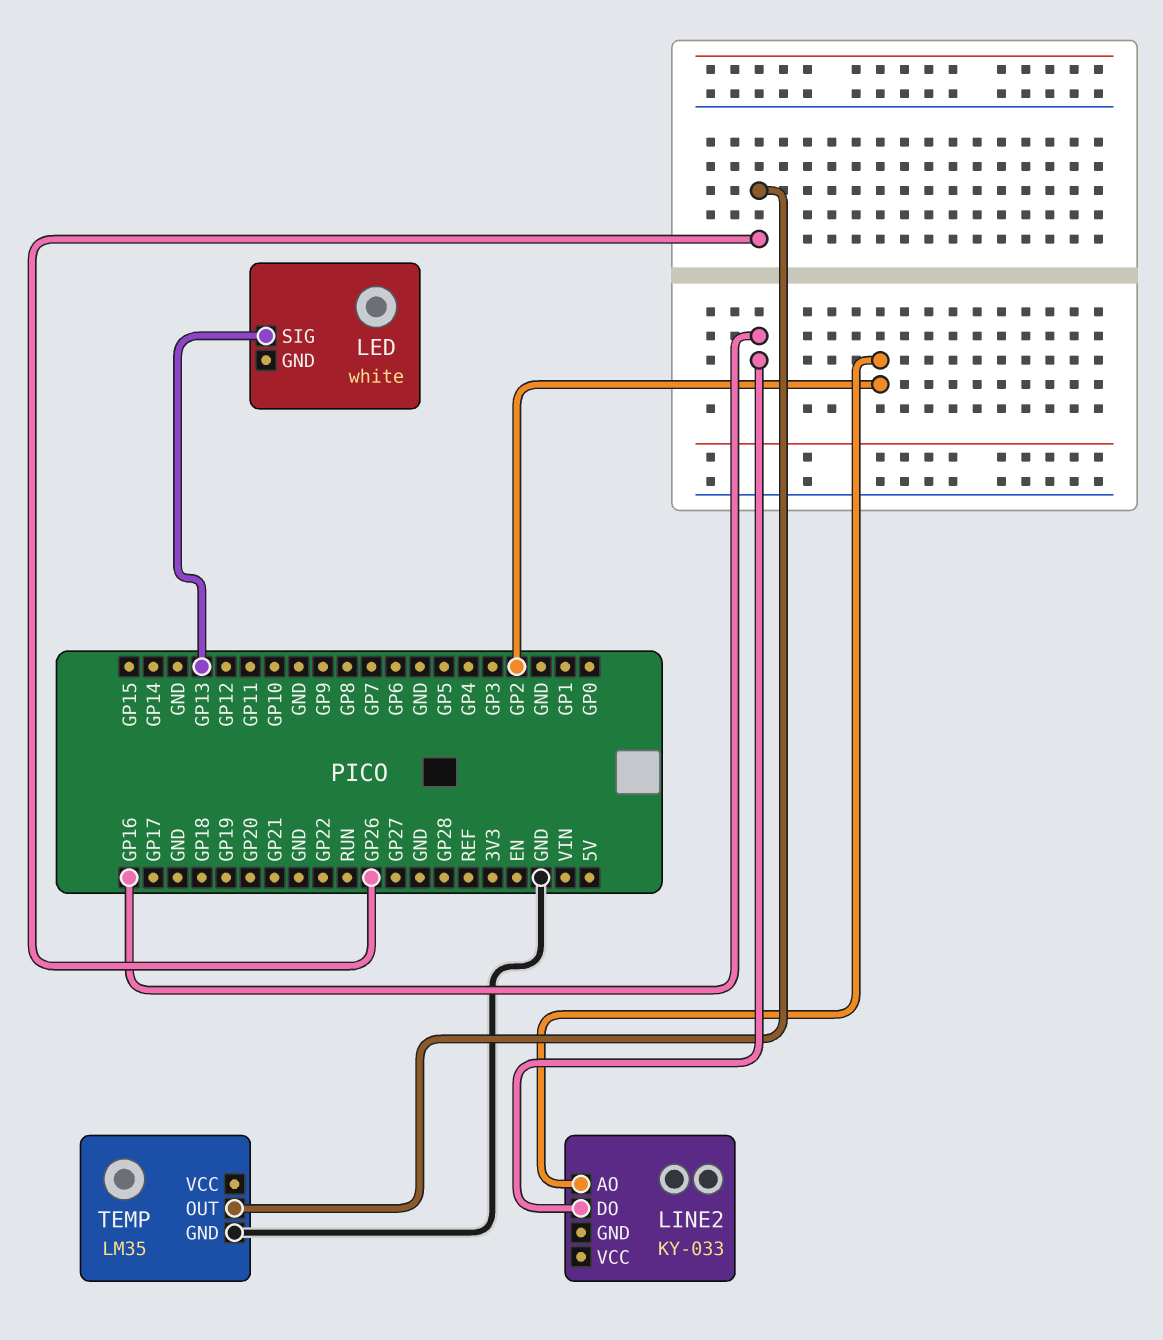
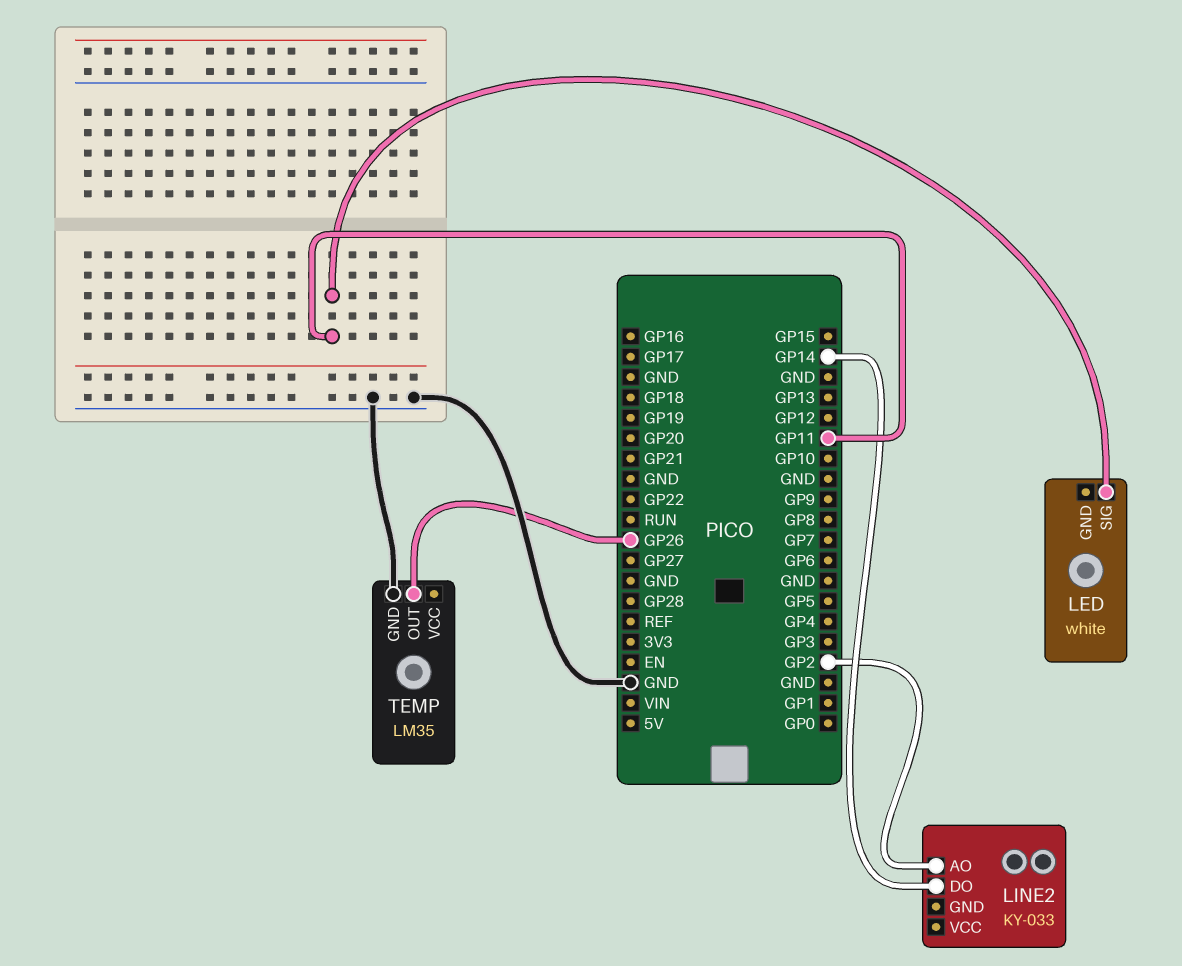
LED pin SIG: GP13 -> GP11
LINE2 pin DO: GP16 -> GP14

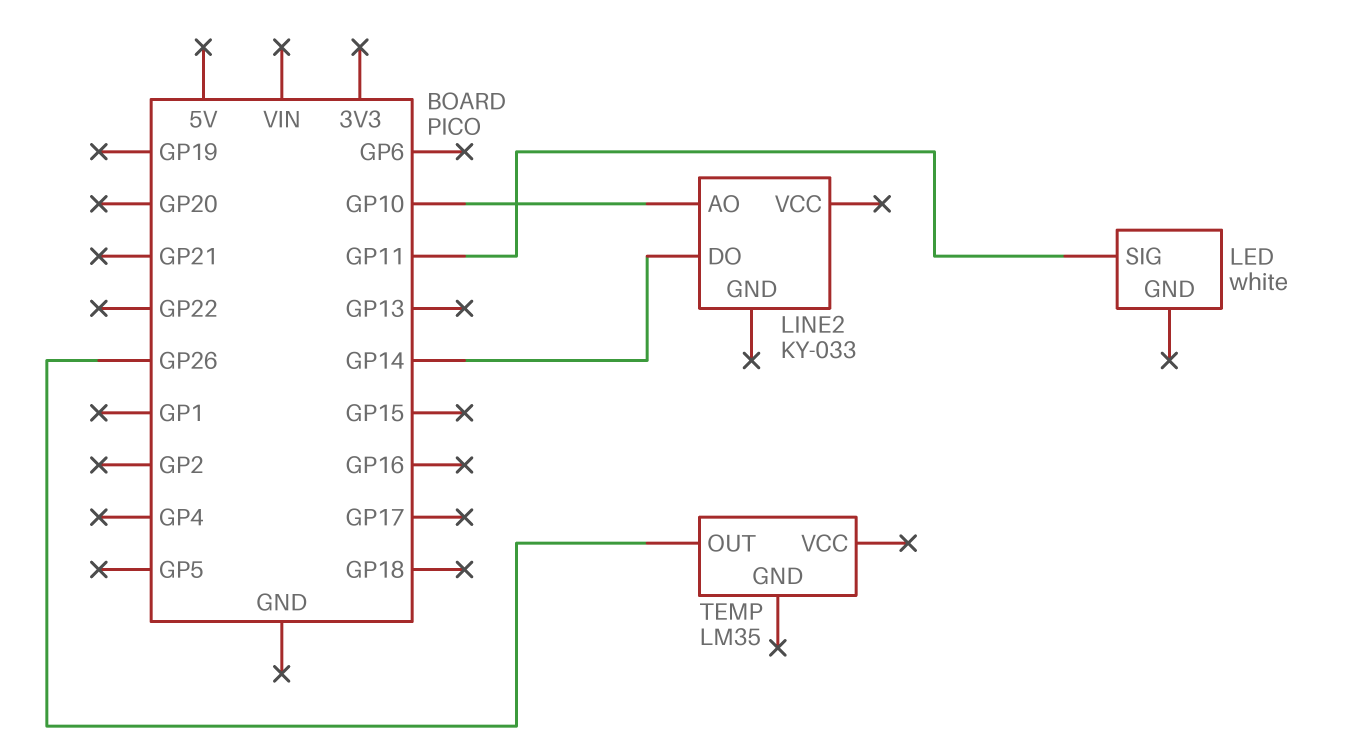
LINE2 pin AO: GP2 -> GP10
TEMP pin GND: GND -> none

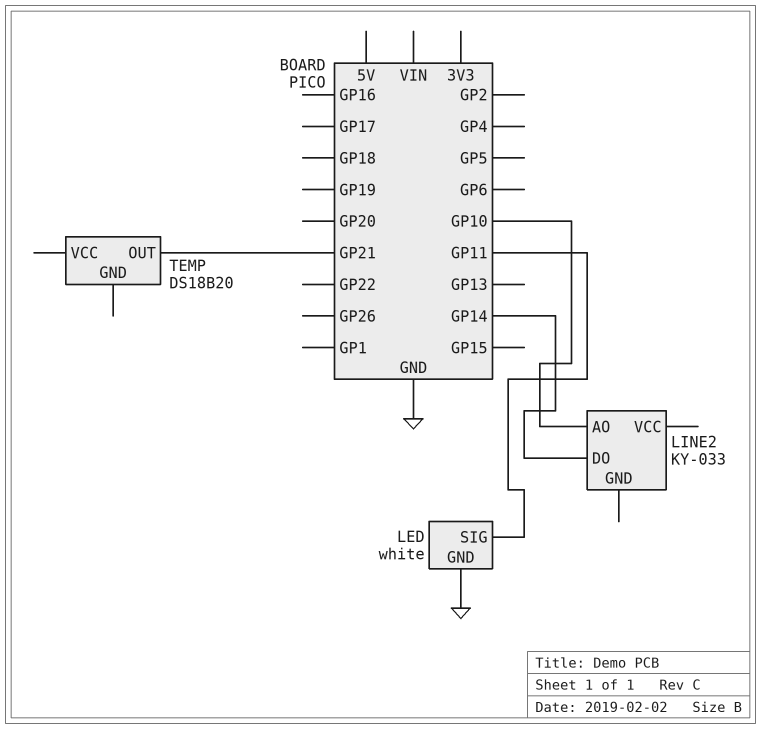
LED pin GND: none -> GND
TEMP: LM35 -> DS18B20
TEMP pin OUT: GP26 -> GP21

